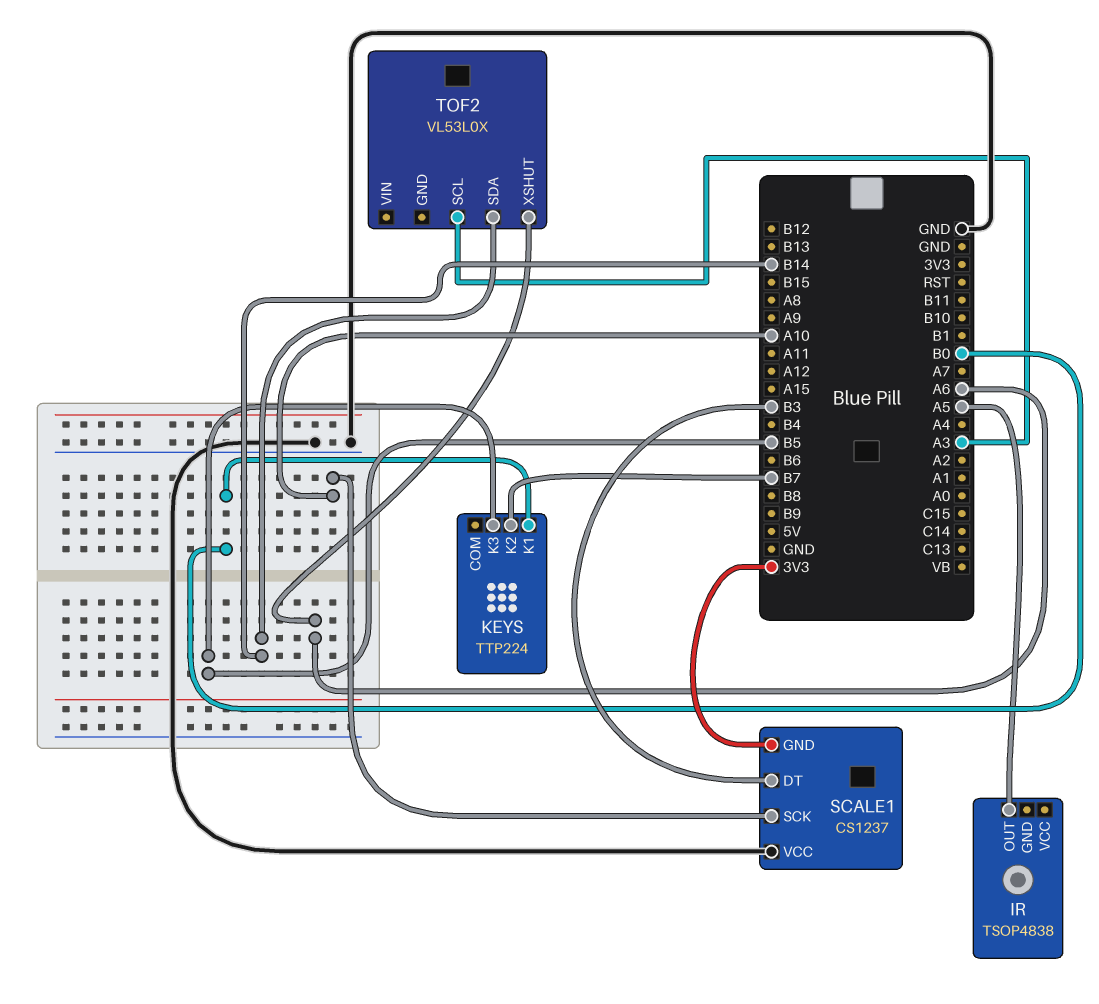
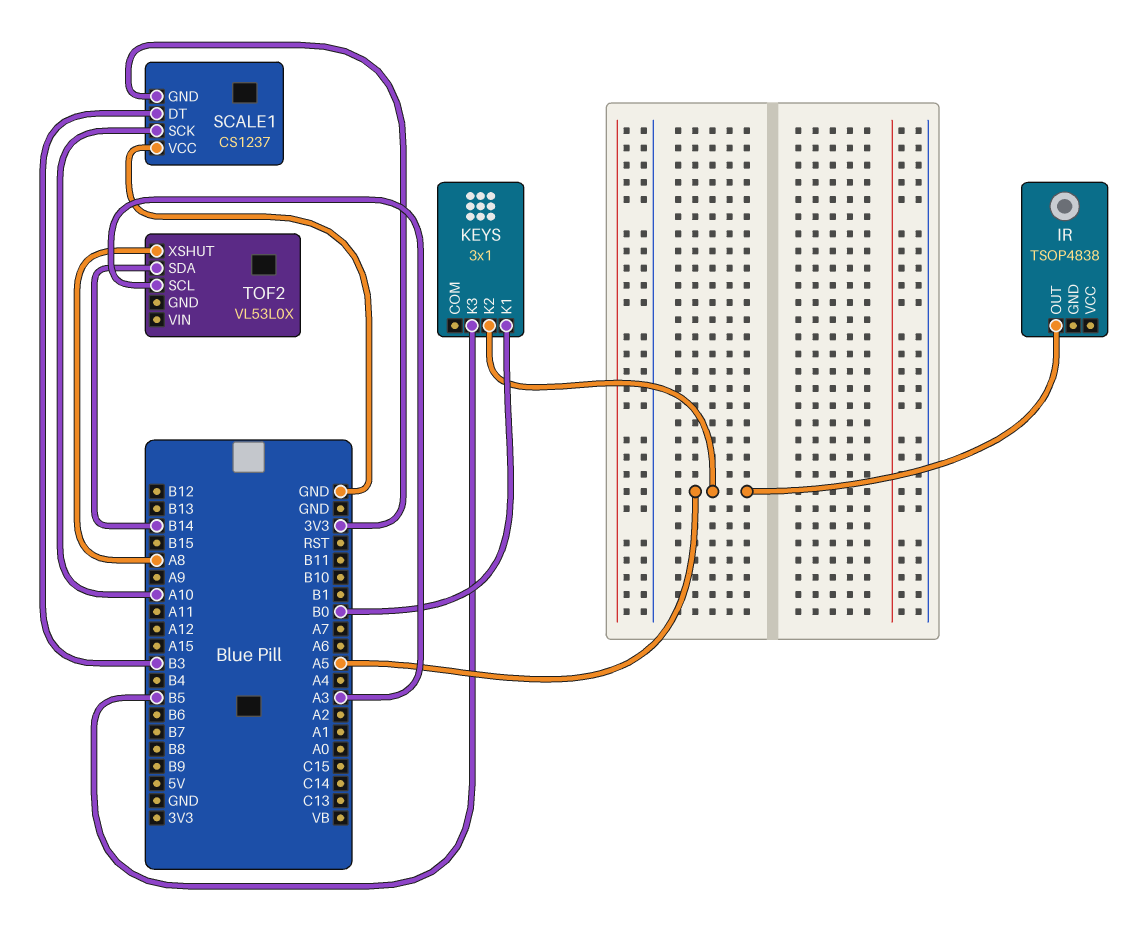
KEYS: TTP224 -> 3x1
KEYS pin K2: B7 -> A5
TOF2 pin XSHUT: A6 -> A8

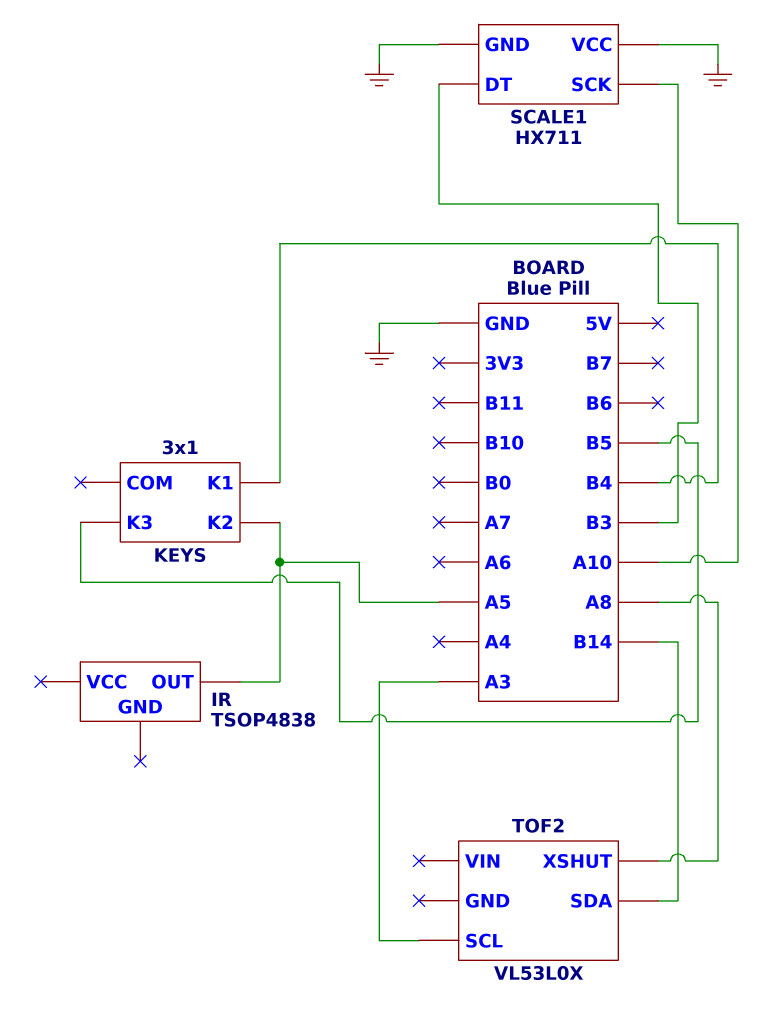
KEYS pin K1: B0 -> B4
SCALE1: CS1237 -> HX711
SCALE1 pin GND: 3V3 -> GND

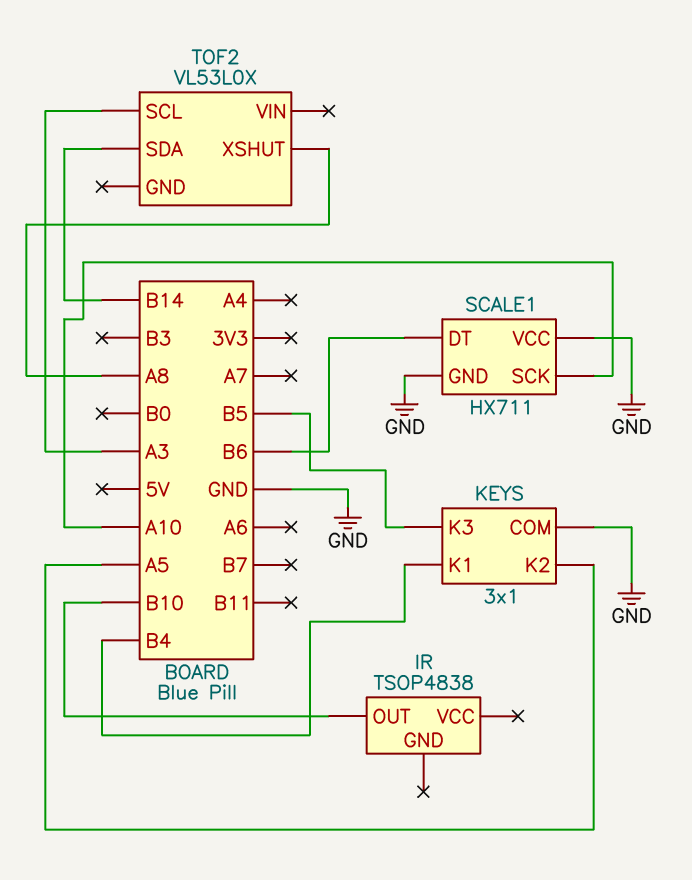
IR pin OUT: A5 -> B10
KEYS pin COM: none -> GND
SCALE1 pin DT: B3 -> B6

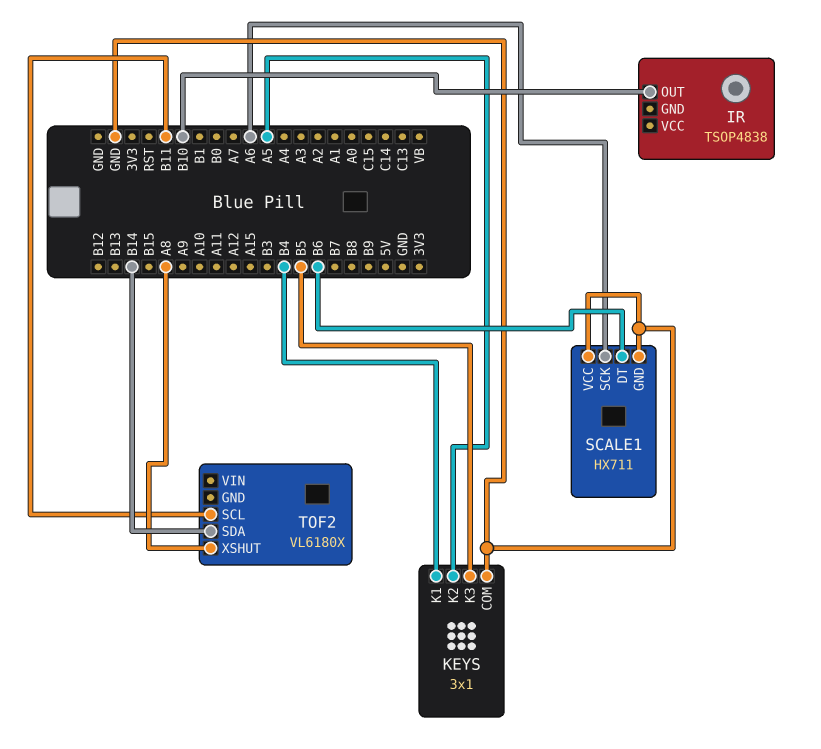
SCALE1 pin SCK: A10 -> A6
TOF2: VL53L0X -> VL6180X
TOF2 pin SCL: A3 -> B11

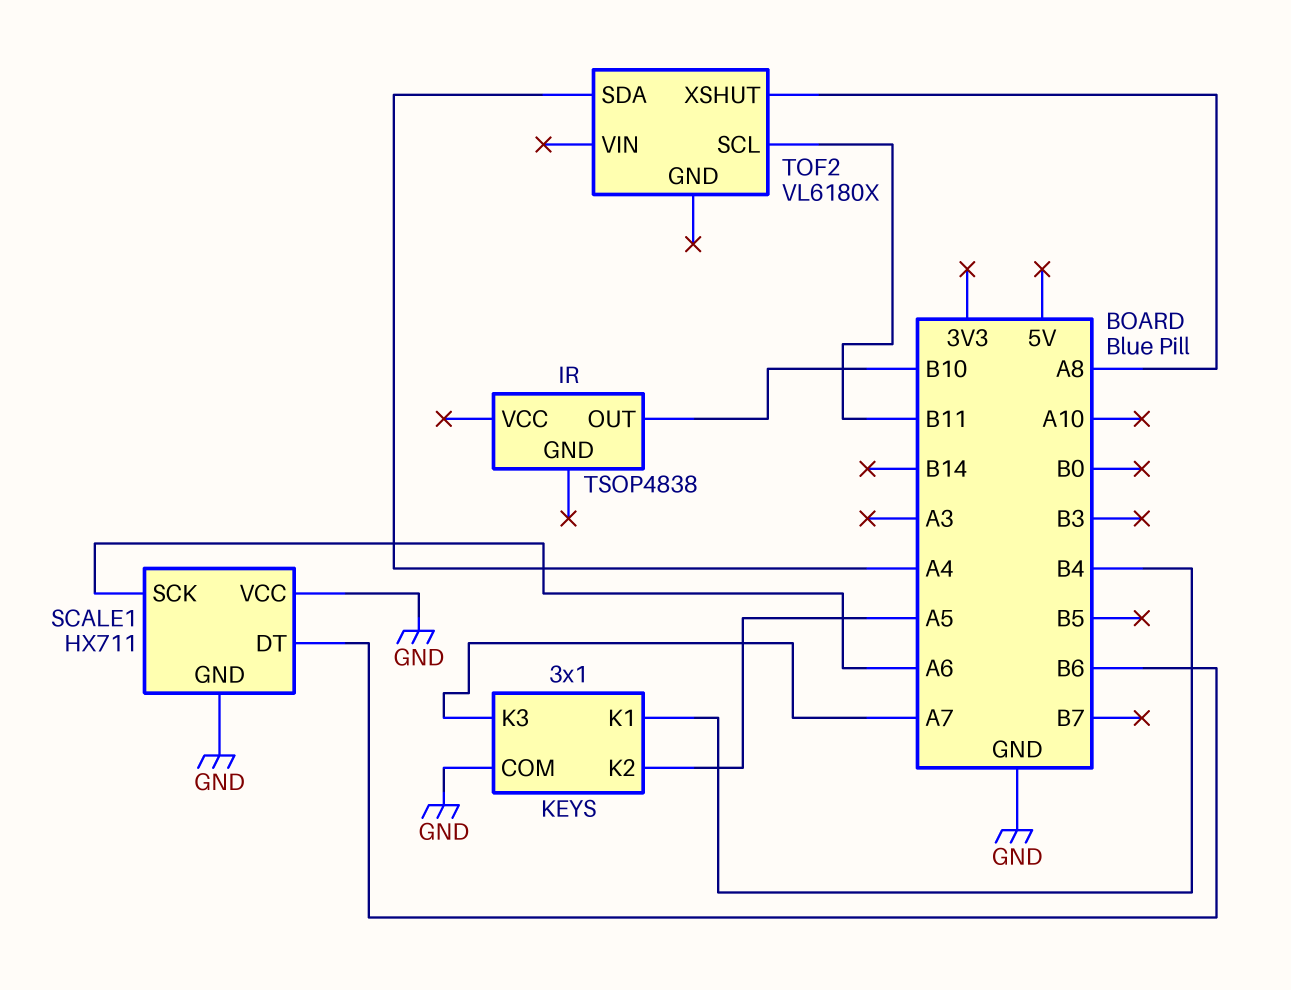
KEYS pin K3: B5 -> A7
TOF2 pin SDA: B14 -> A4

